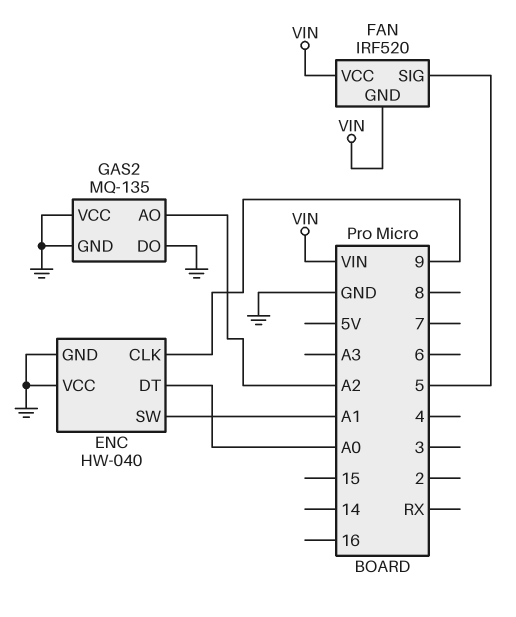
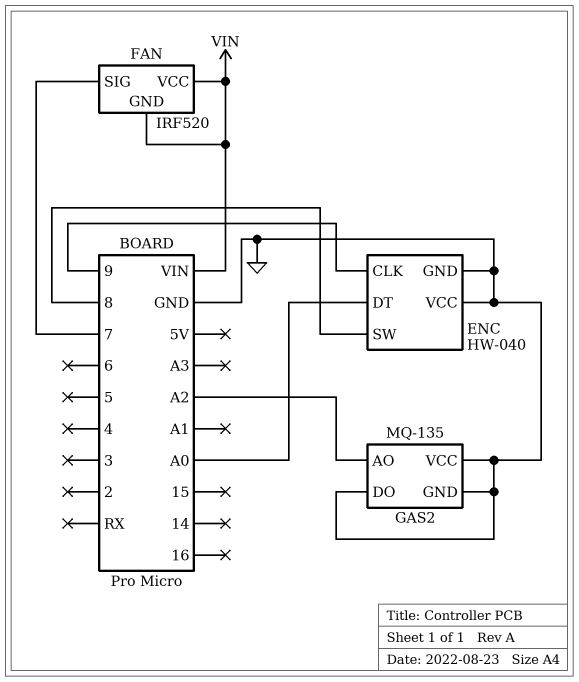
ENC pin SW: A1 -> 8
FAN pin SIG: 5 -> 7

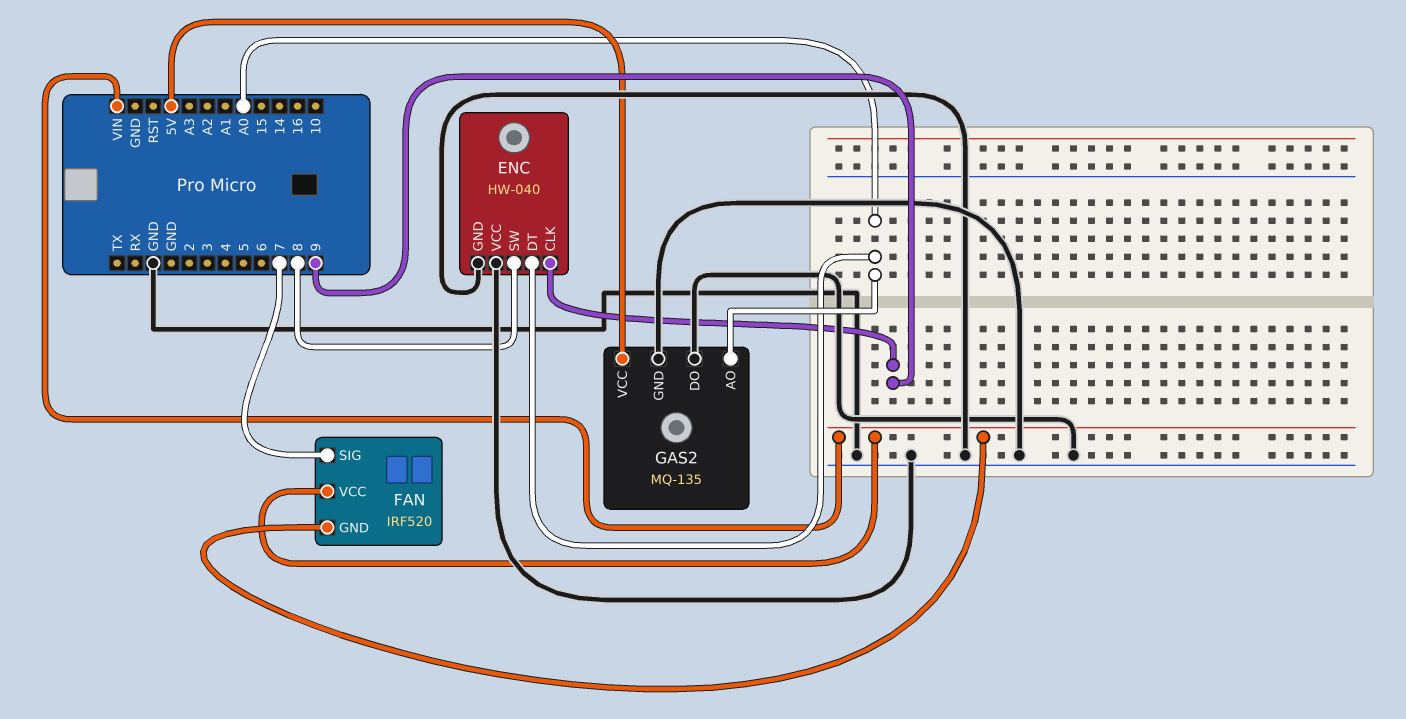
GAS2 pin AO: A2 -> A0
GAS2 pin VCC: GND -> 5V

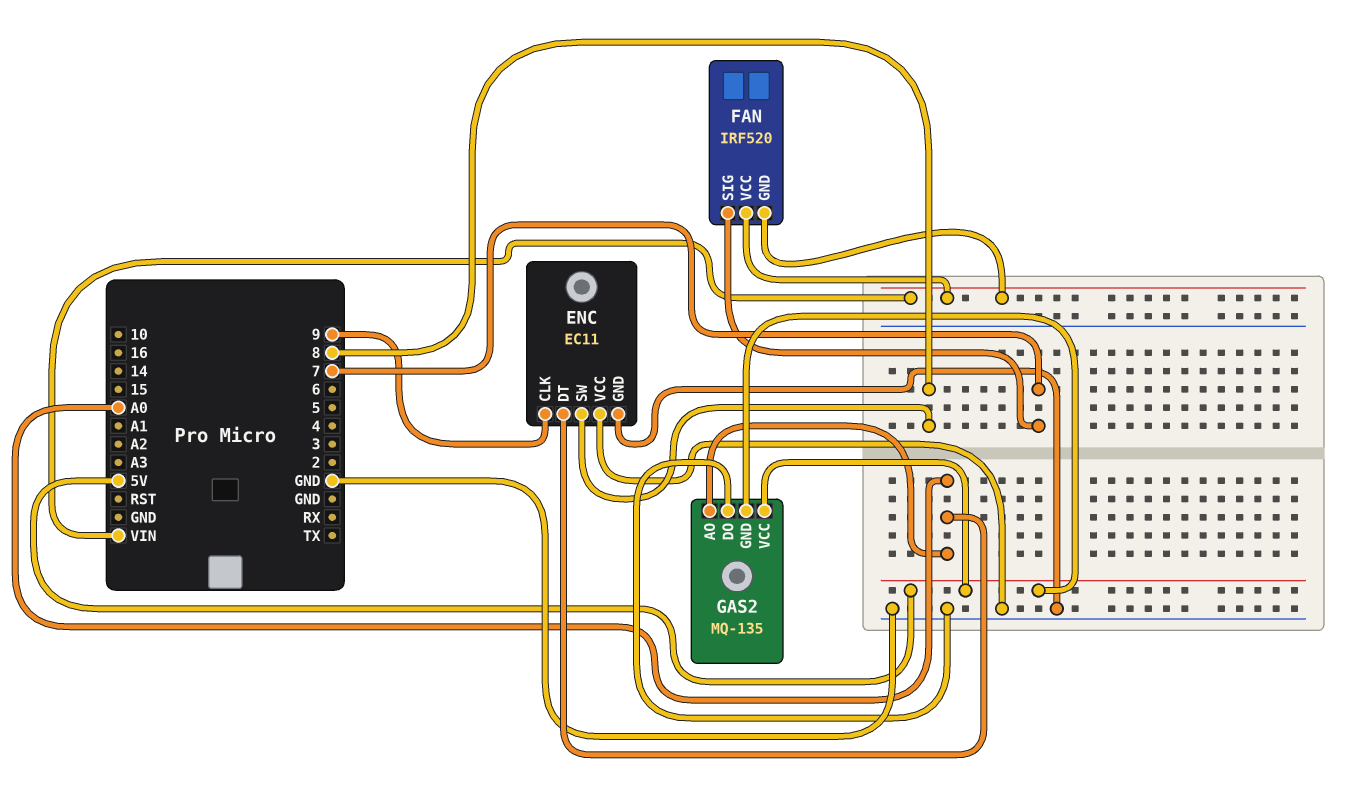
ENC: HW-040 -> EC11
GAS2 pin GND: GND -> 5V

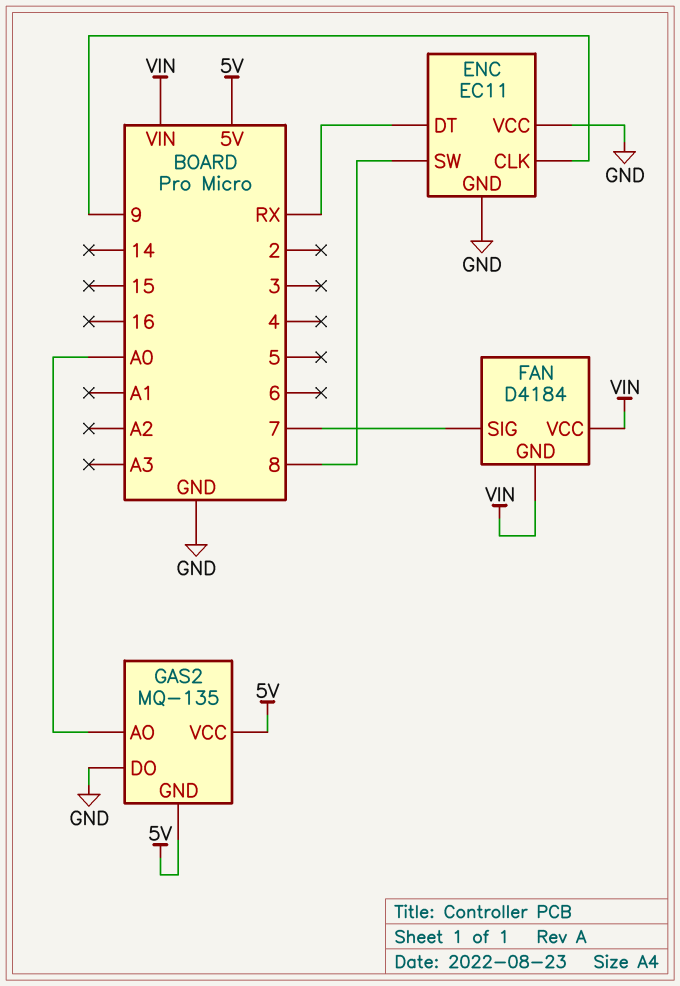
ENC pin DT: A0 -> RX
FAN: IRF520 -> D4184

